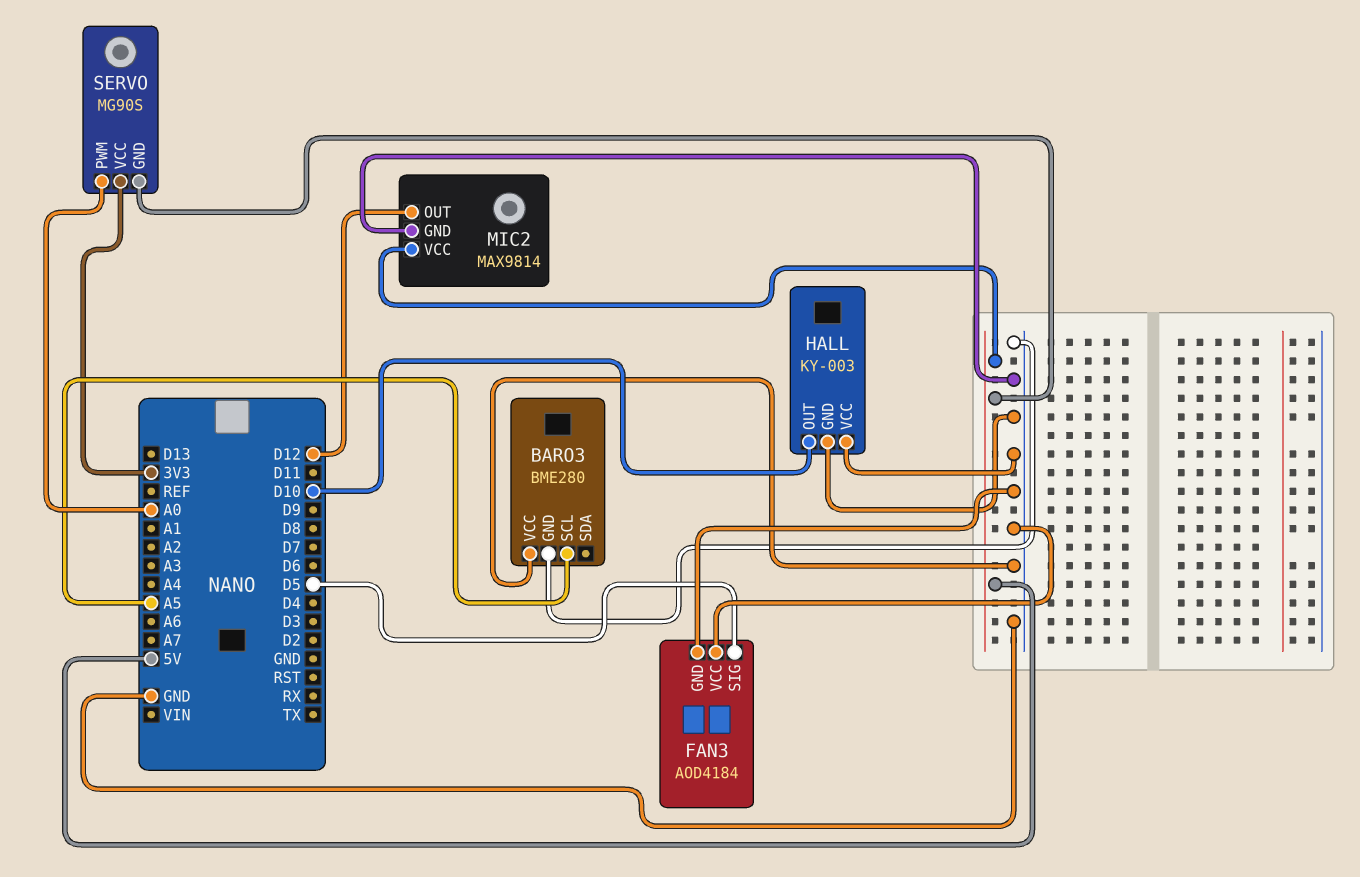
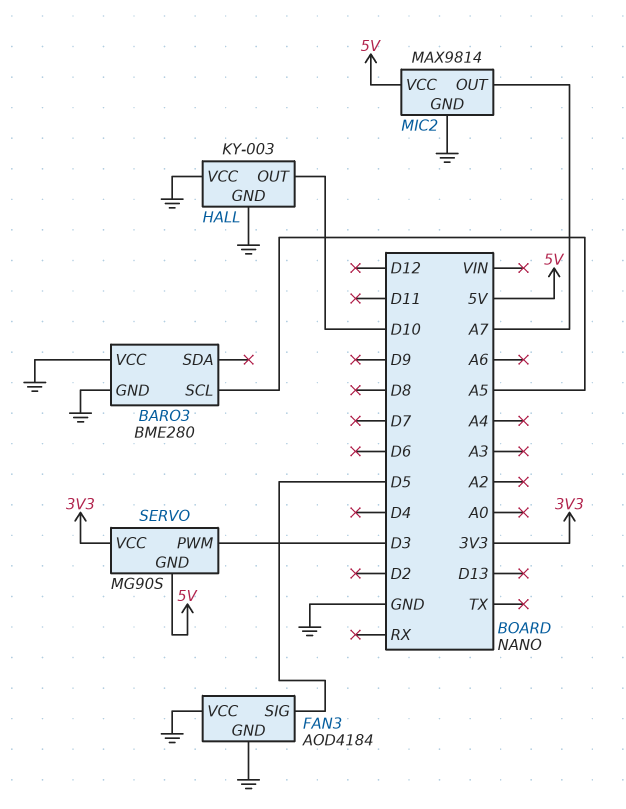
MIC2 pin OUT: D12 -> A7
SERVO pin PWM: A0 -> D3

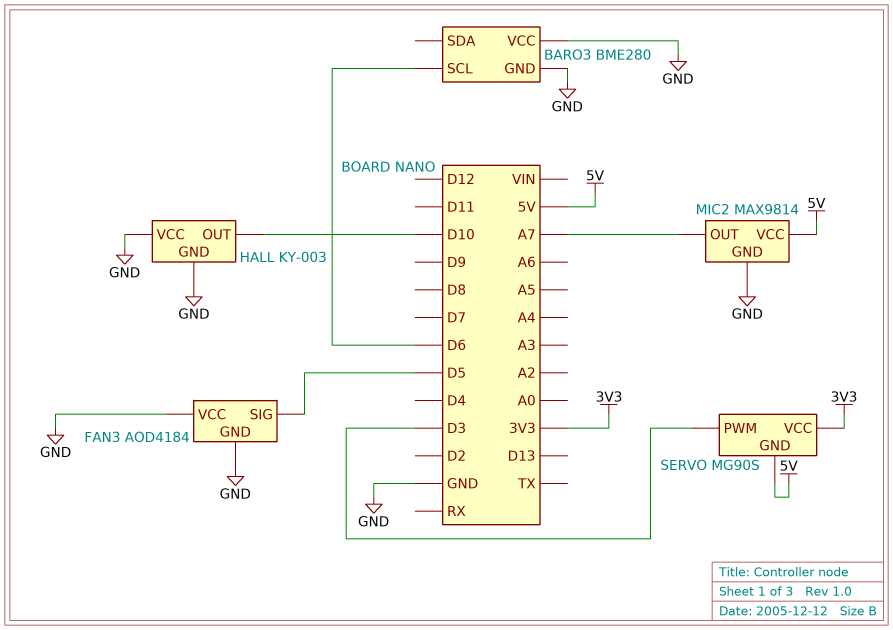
BARO3 pin SCL: A5 -> D6

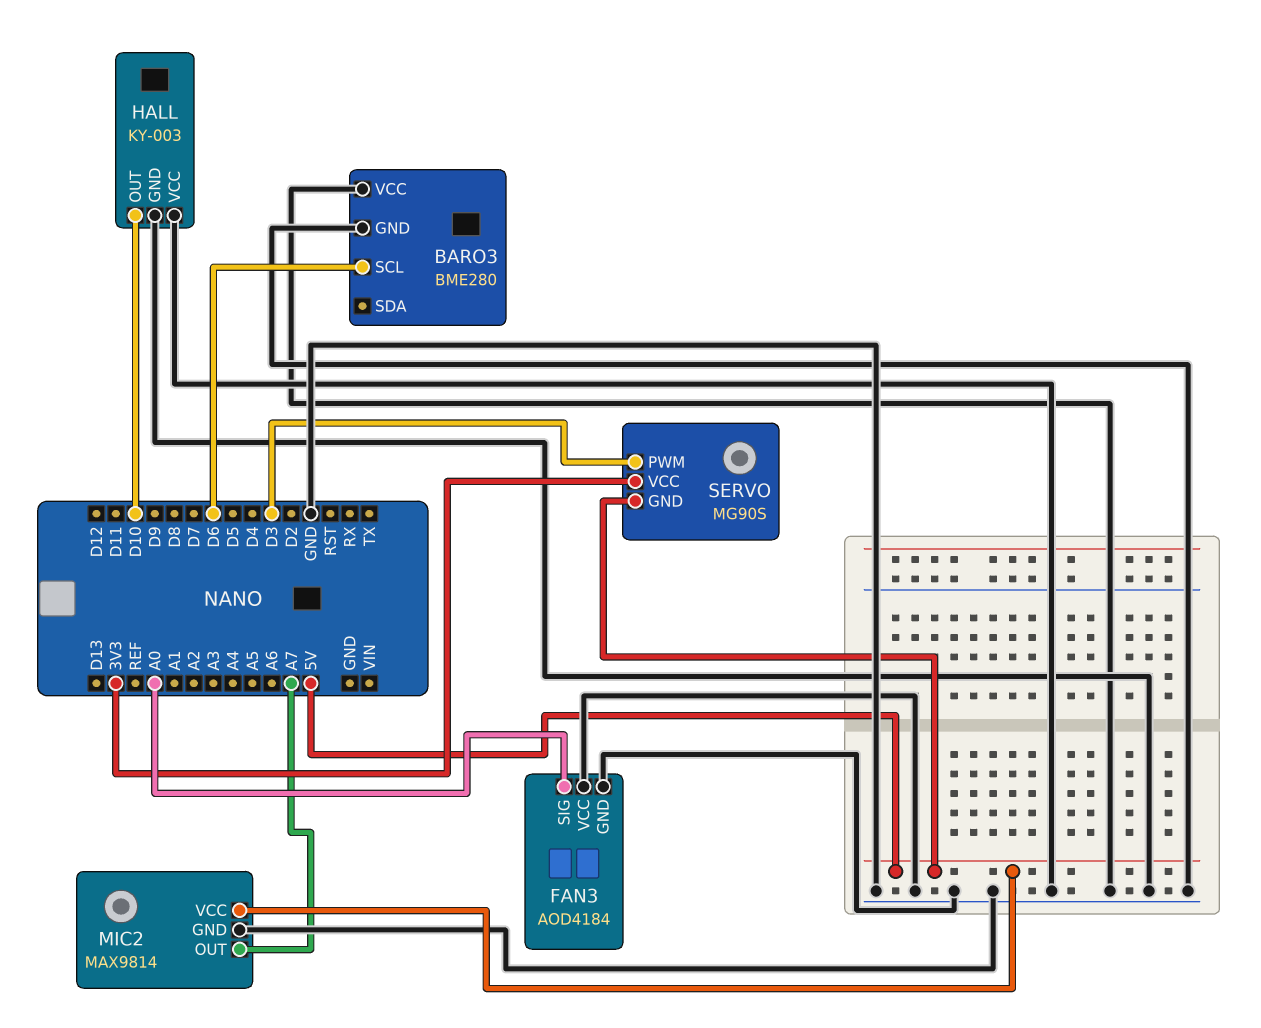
FAN3 pin SIG: D5 -> A0

